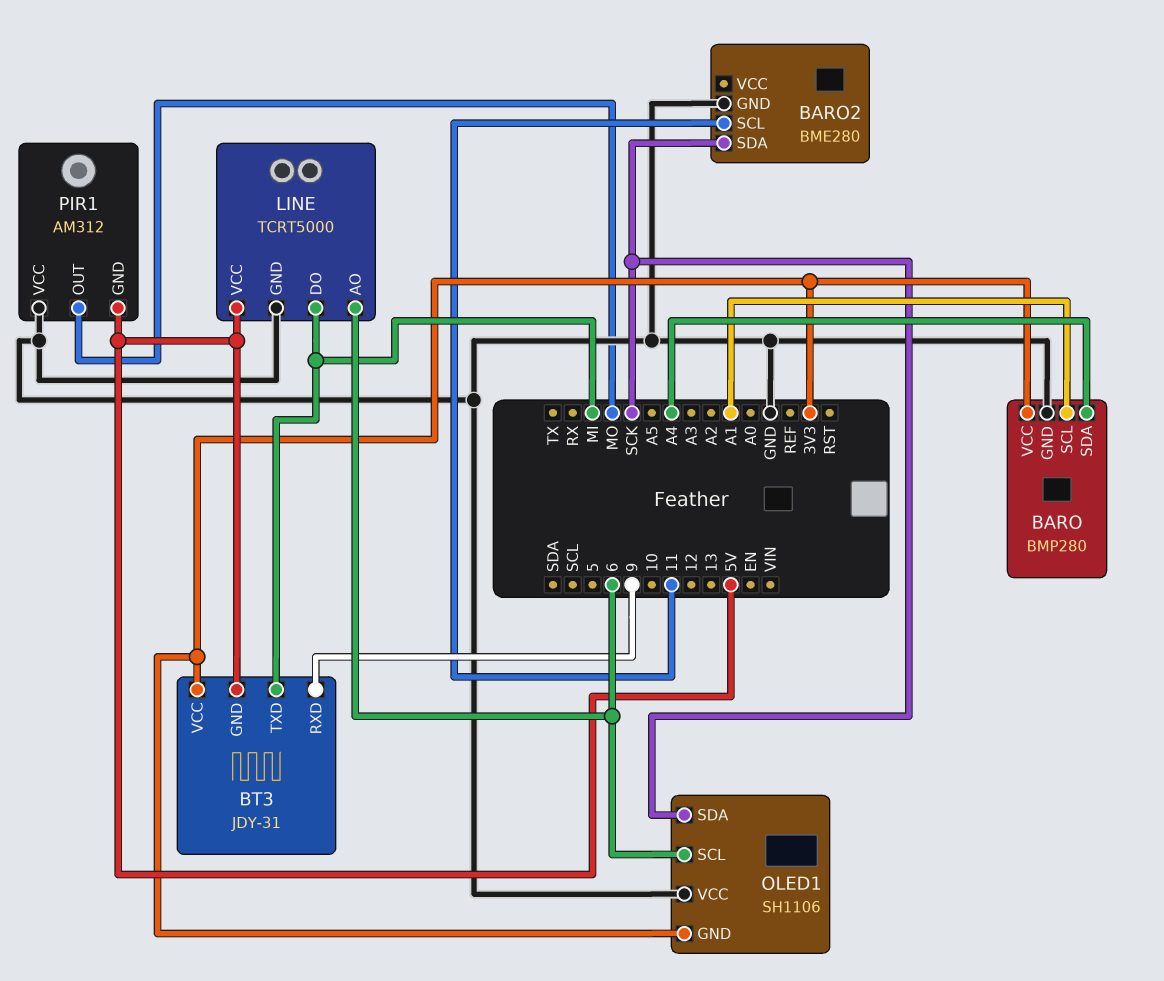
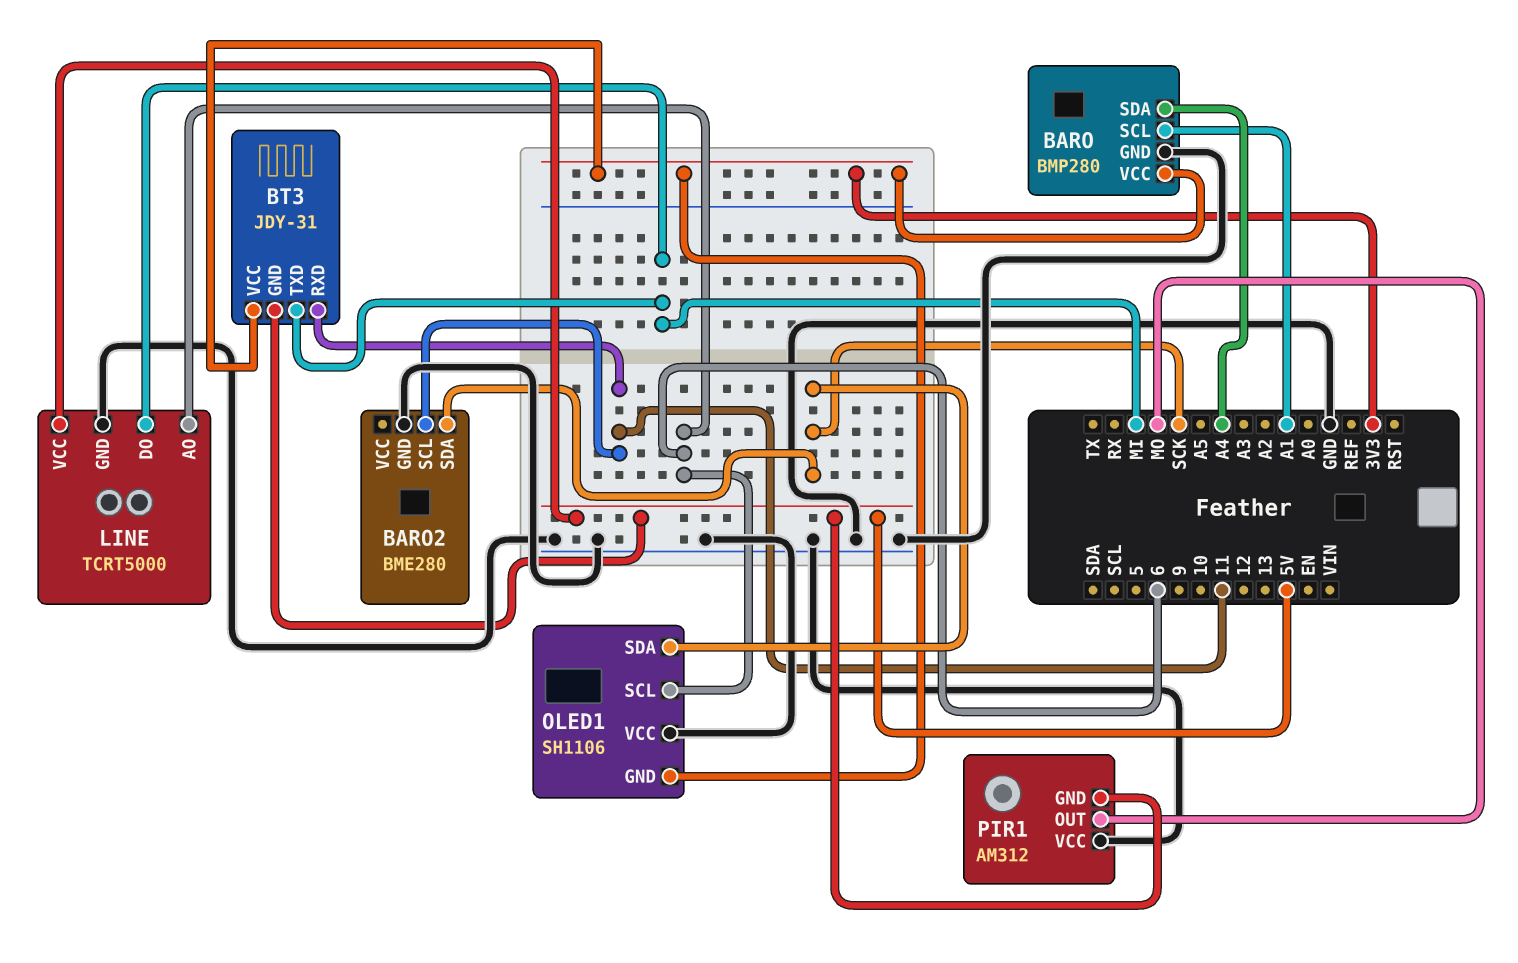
BT3 pin RXD: 9 -> 11

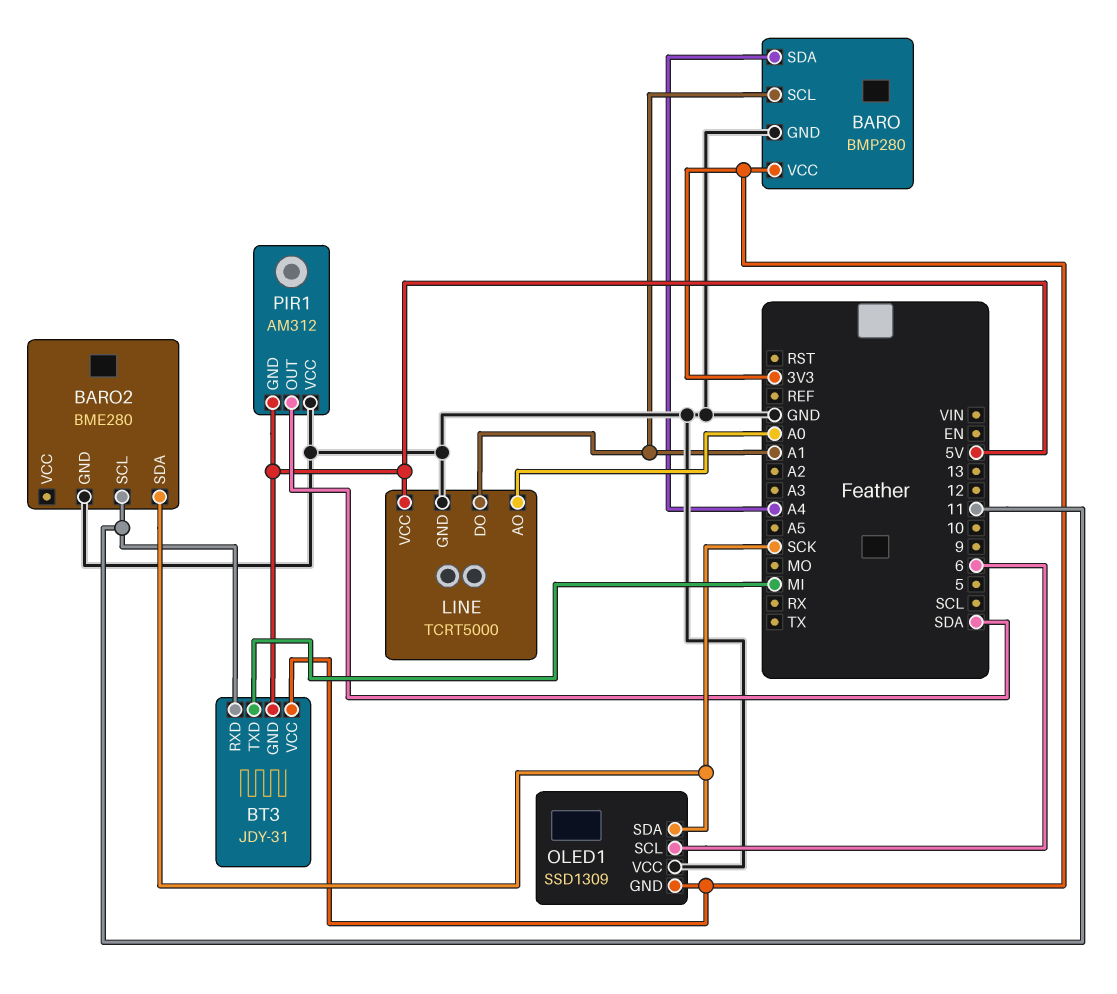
LINE pin AO: 6 -> A0
LINE pin DO: MI -> A1
OLED1: SH1106 -> SSD1309
PIR1 pin OUT: MO -> SDA

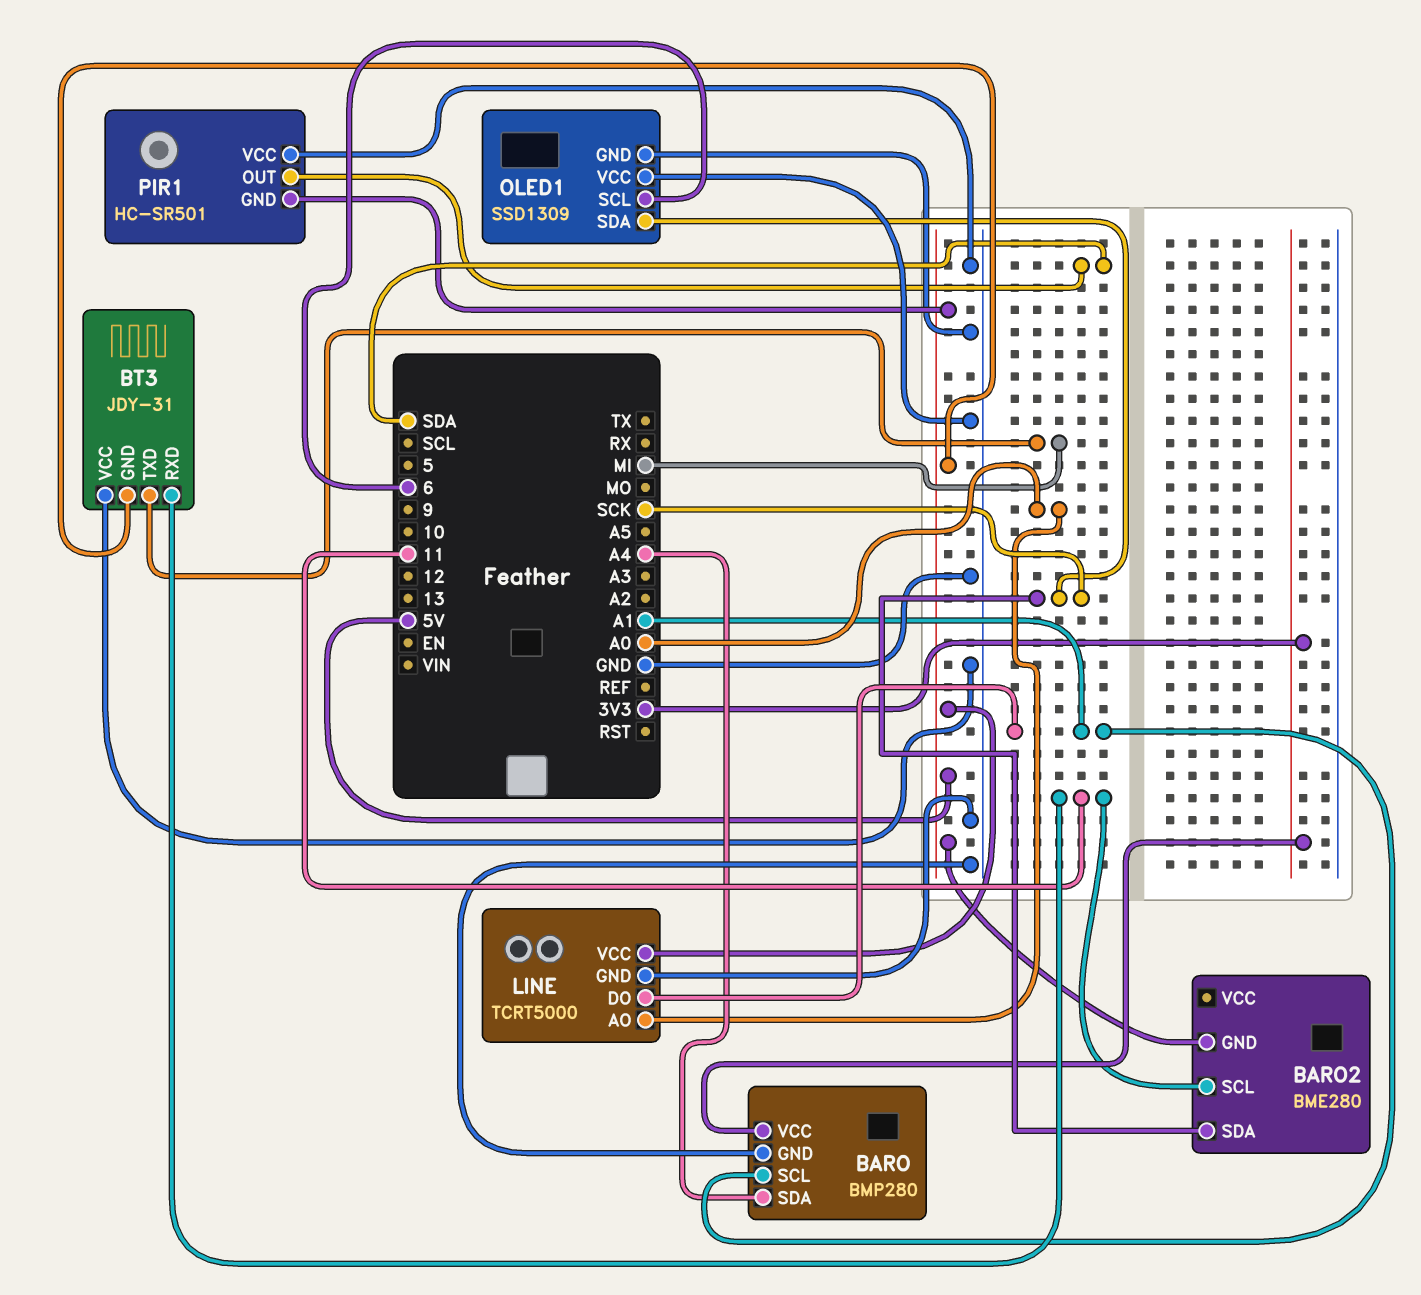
BARO2 pin GND: GND -> 5V
BT3 pin VCC: 3V3 -> GND
OLED1 pin GND: 3V3 -> GND
PIR1: AM312 -> HC-SR501

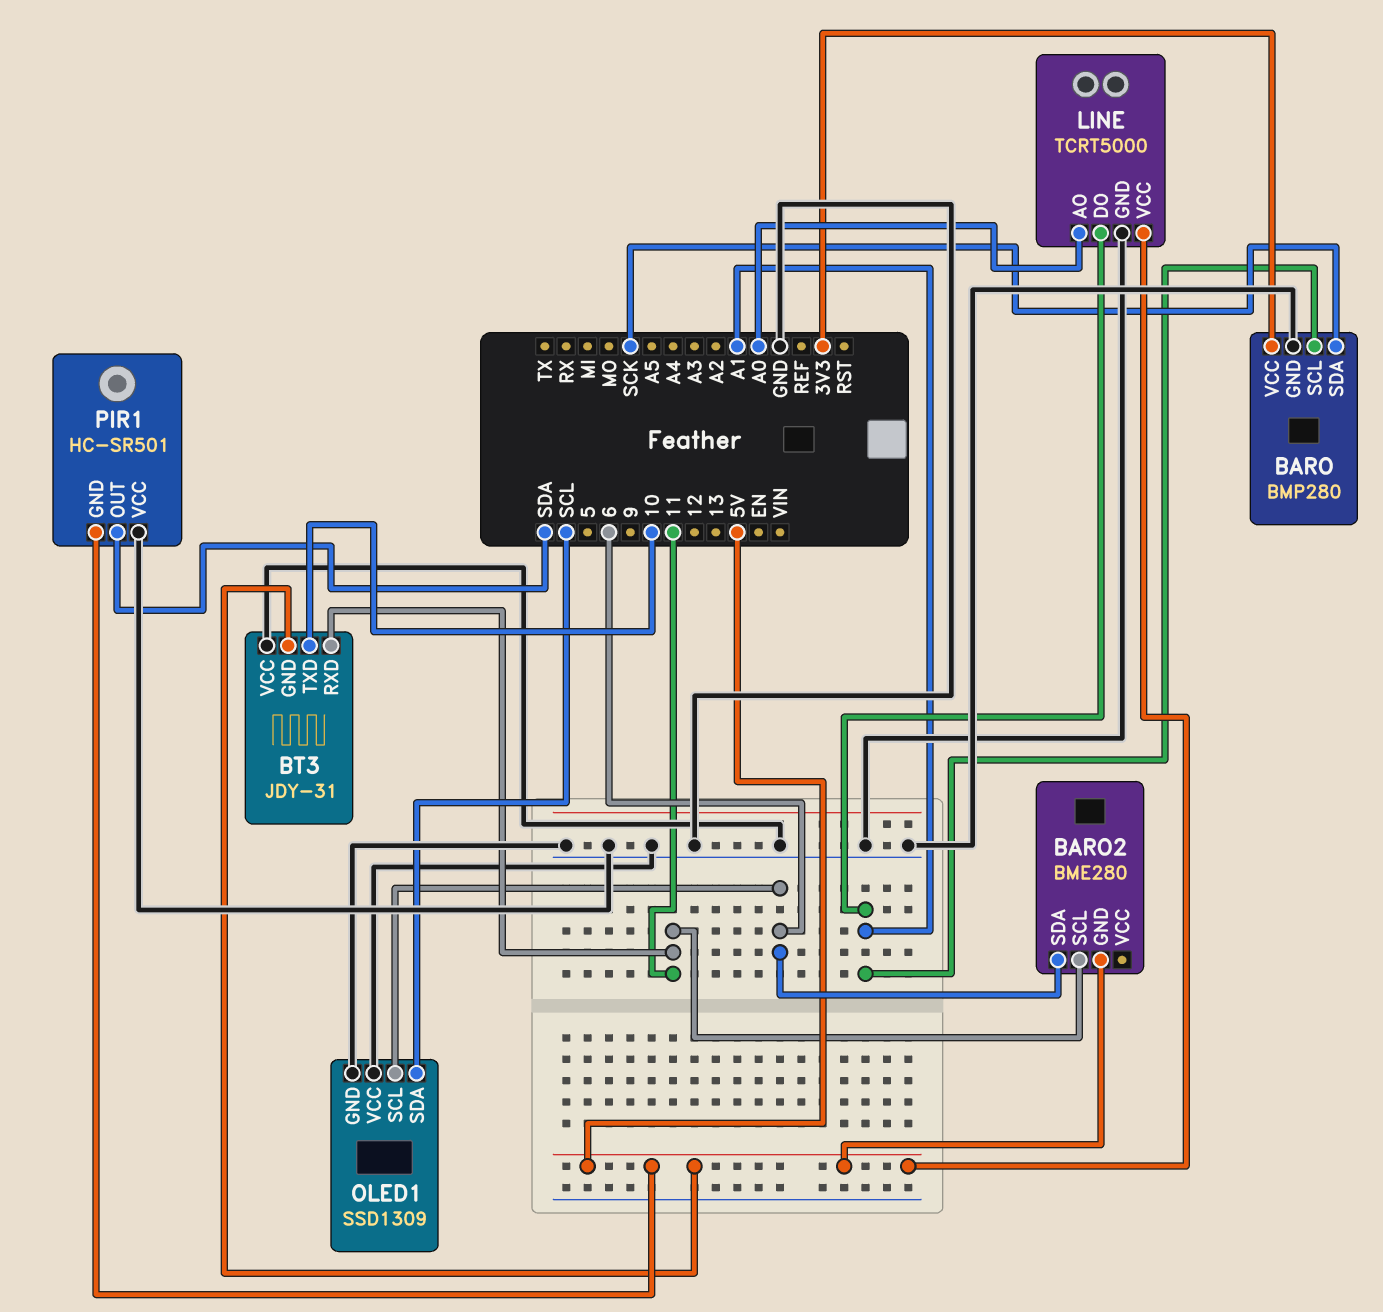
BARO pin SDA: A4 -> SCK
BARO2 pin SDA: SCK -> 6
BT3 pin TXD: MI -> 10
OLED1 pin SDA: SCK -> SCL

